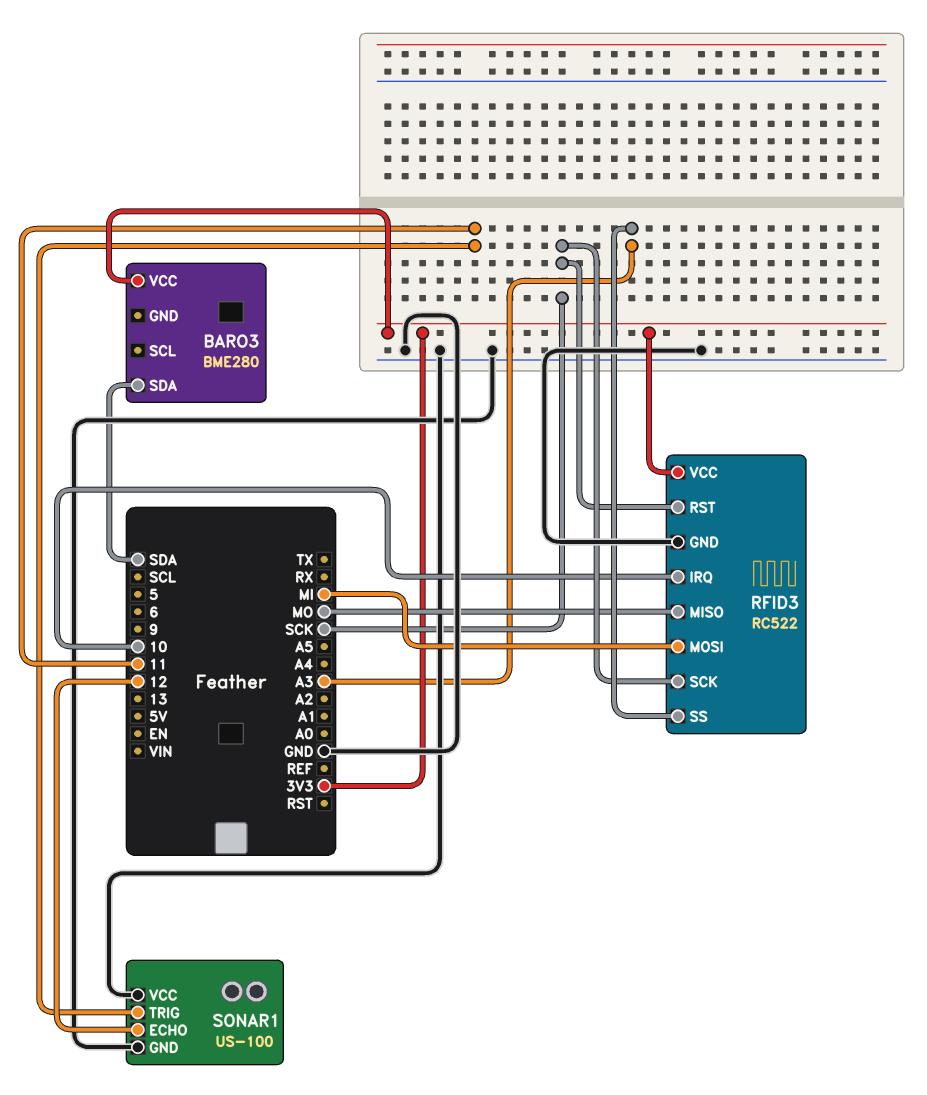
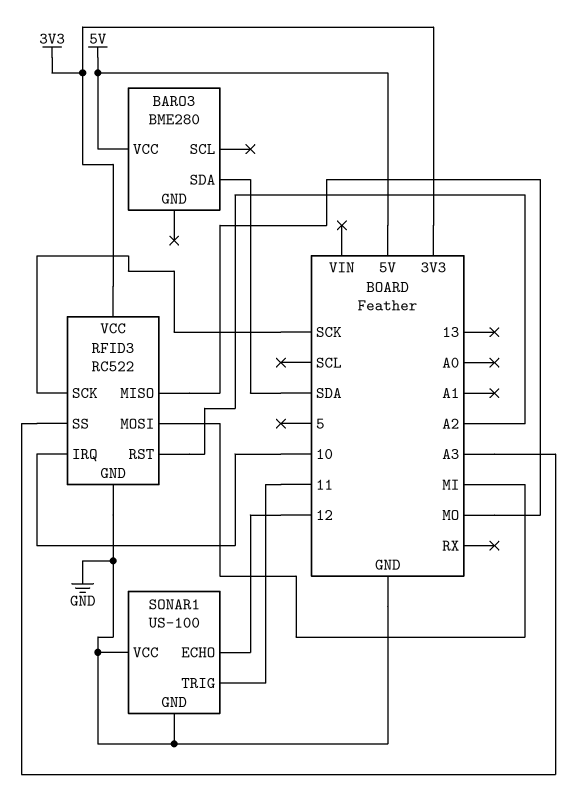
BARO3 pin VCC: 3V3 -> 5V
RFID3 pin RST: SCK -> A2

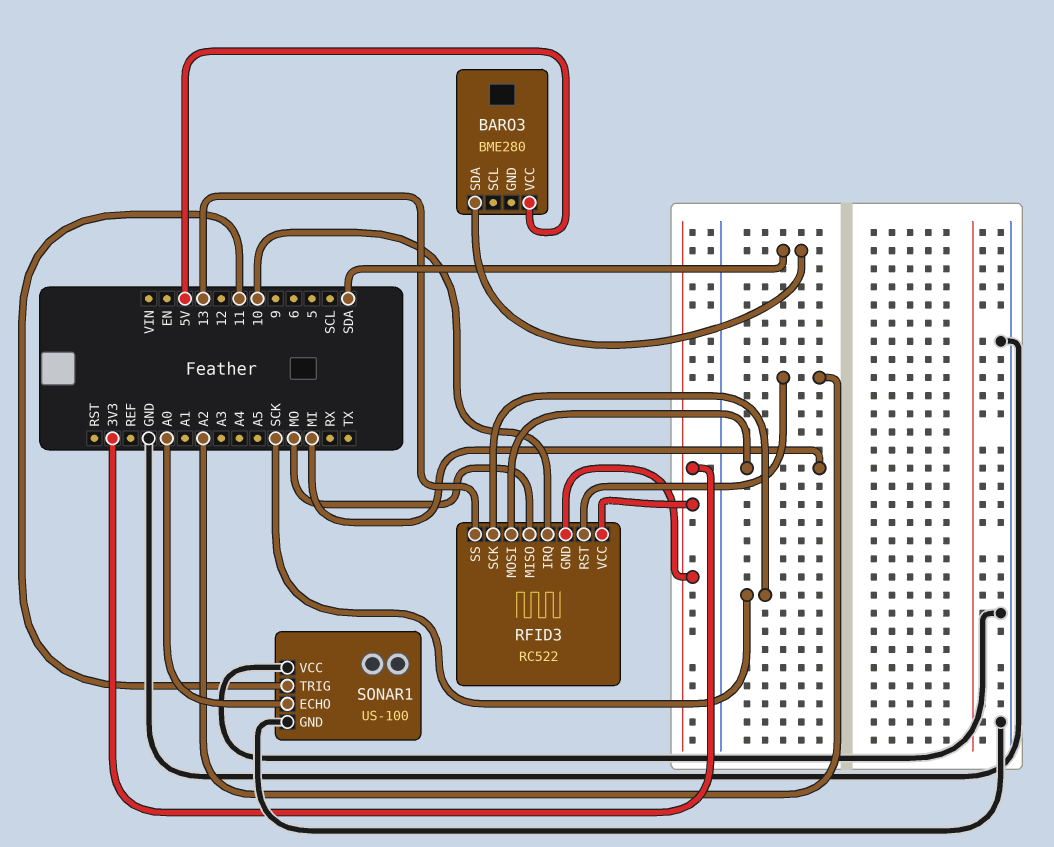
RFID3 pin GND: GND -> 3V3
RFID3 pin SS: A3 -> 13
SONAR1 pin ECHO: 12 -> A0

